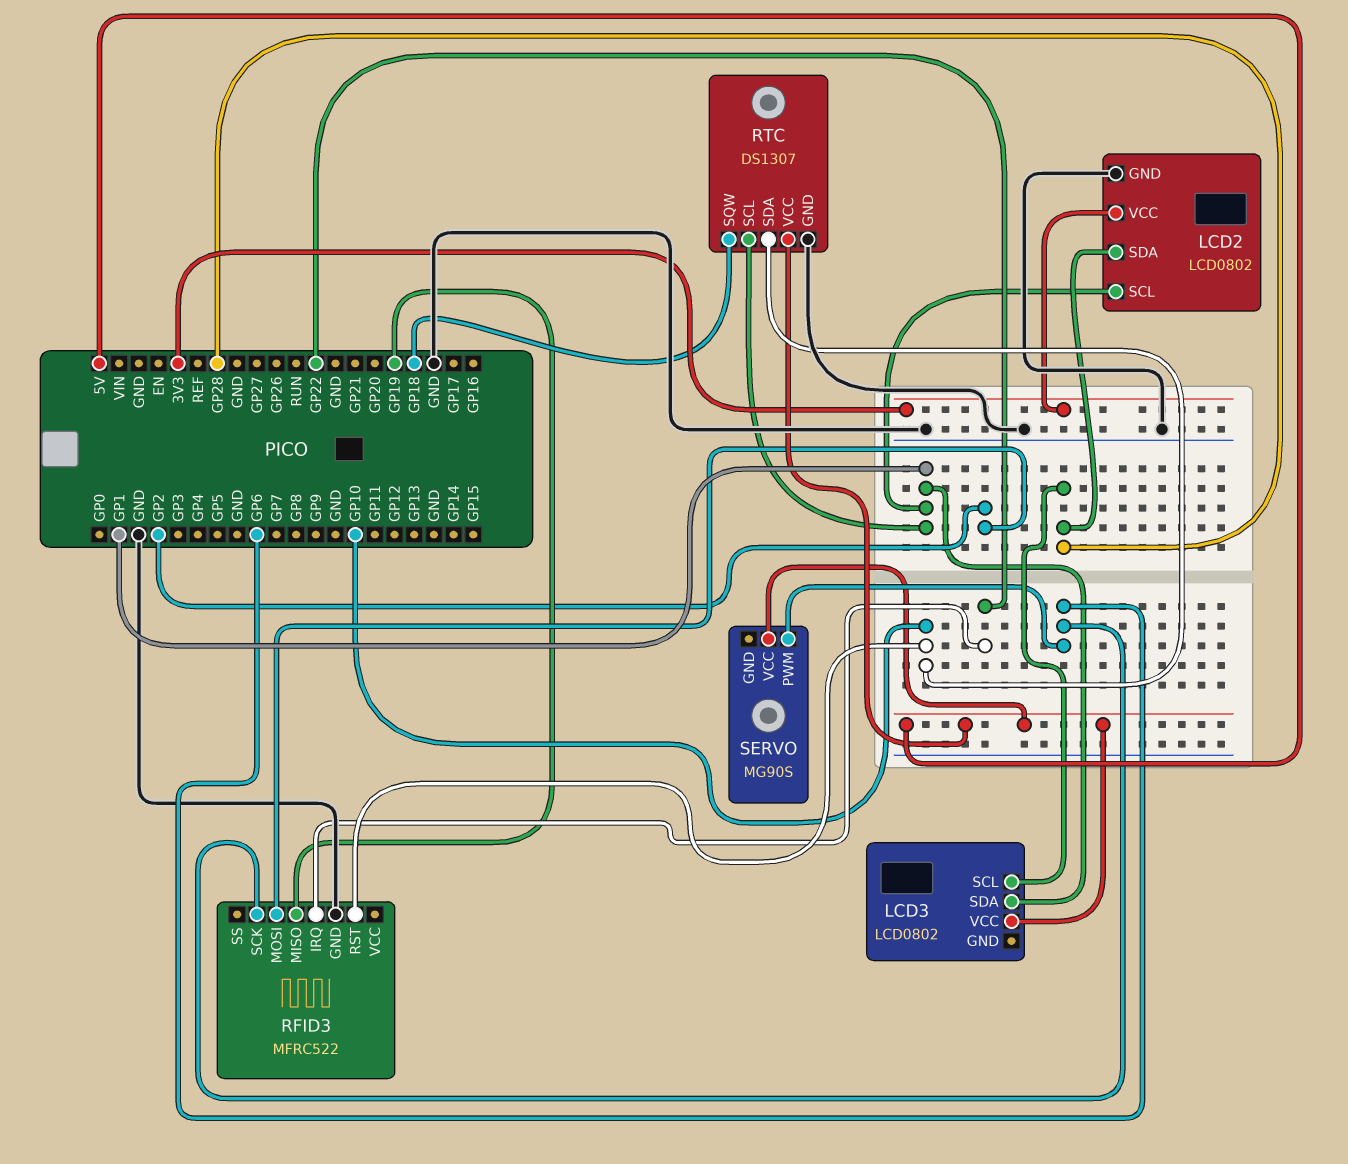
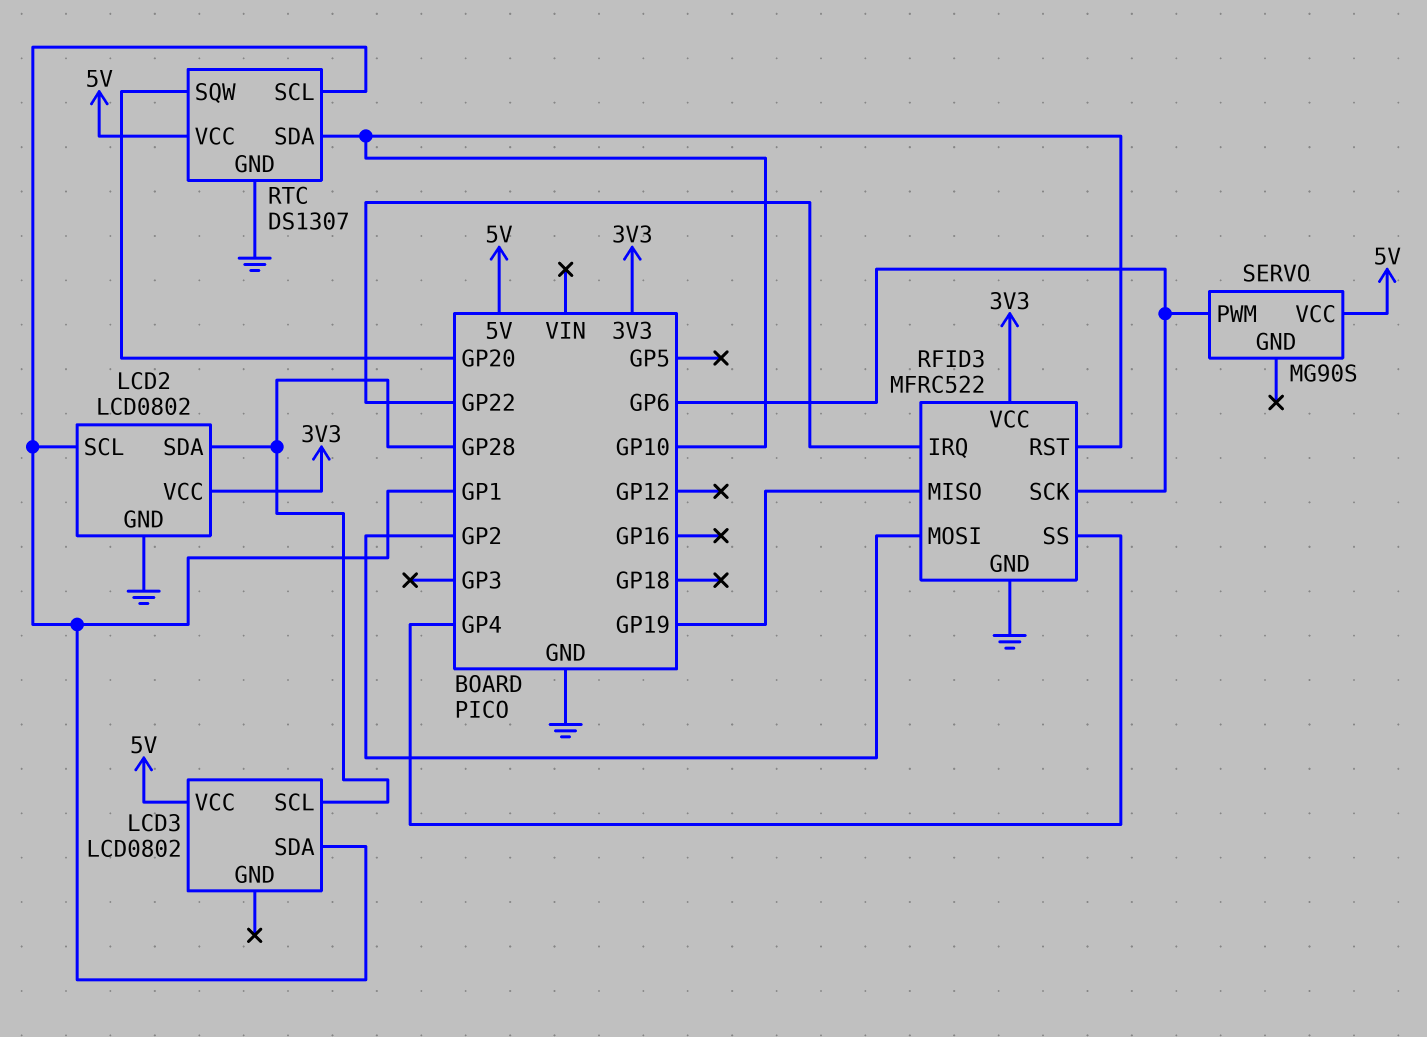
RFID3 pin SS: none -> GP4
RFID3 pin VCC: none -> 3V3
RTC pin SQW: GP18 -> GP20

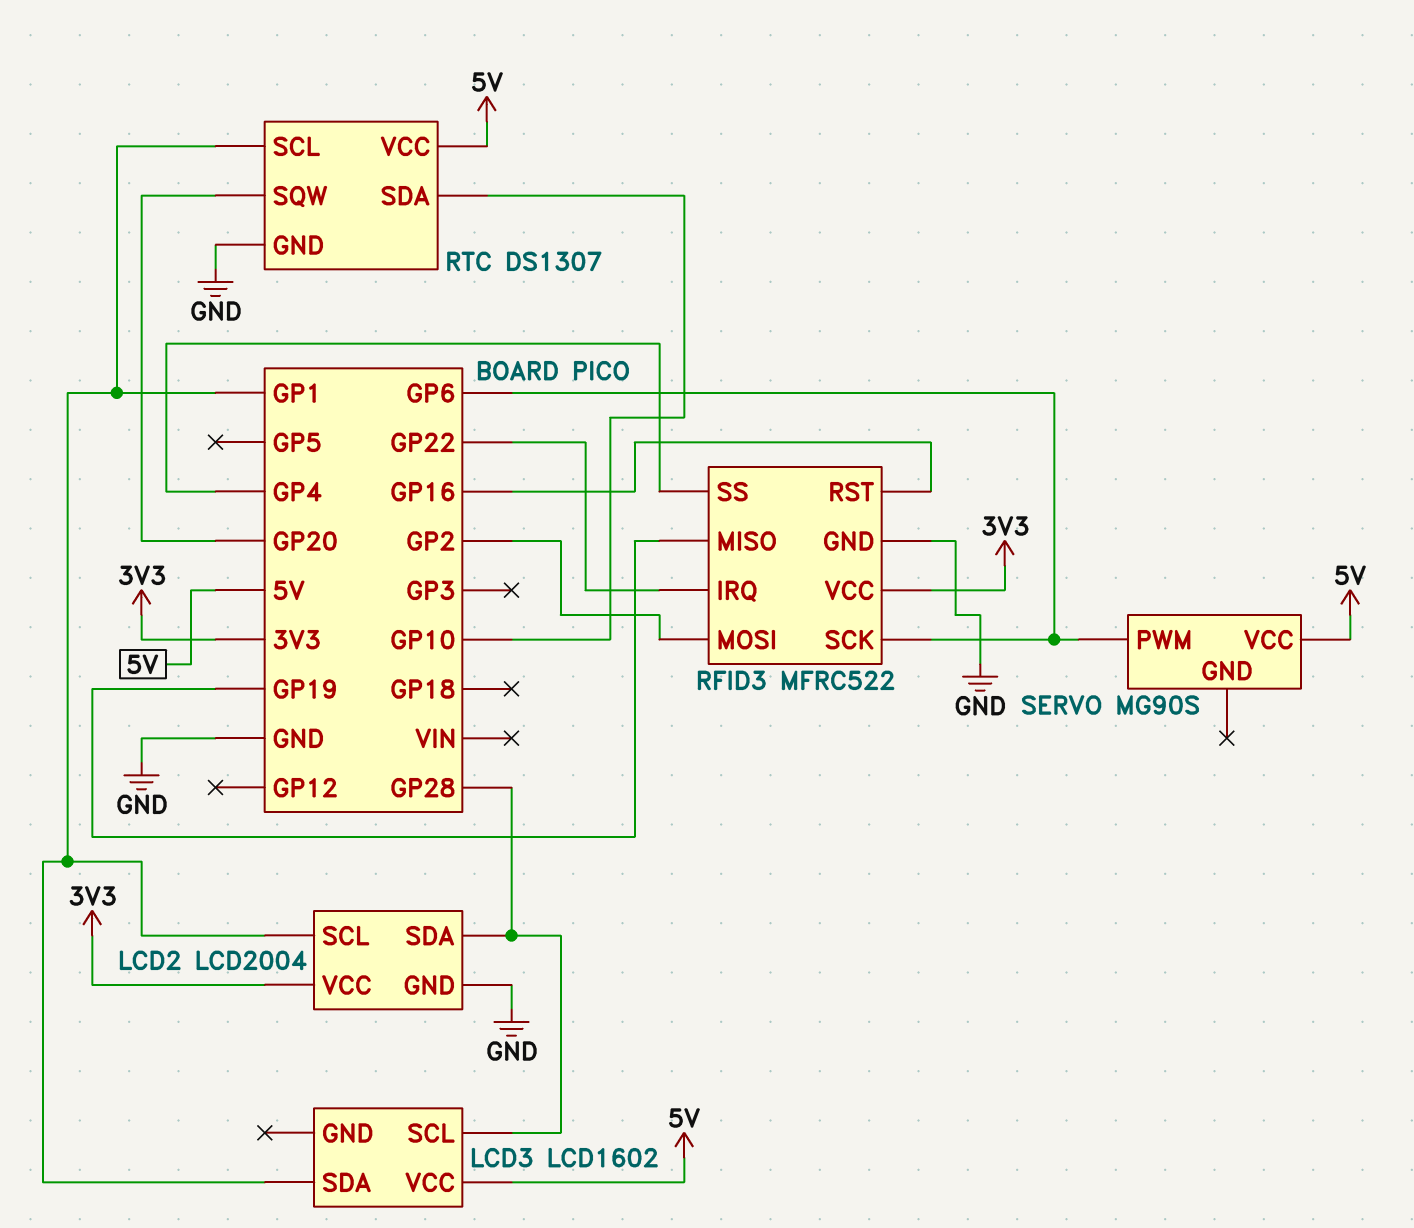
LCD2: LCD0802 -> LCD2004
LCD3: LCD0802 -> LCD1602
RFID3 pin RST: GP10 -> GP16

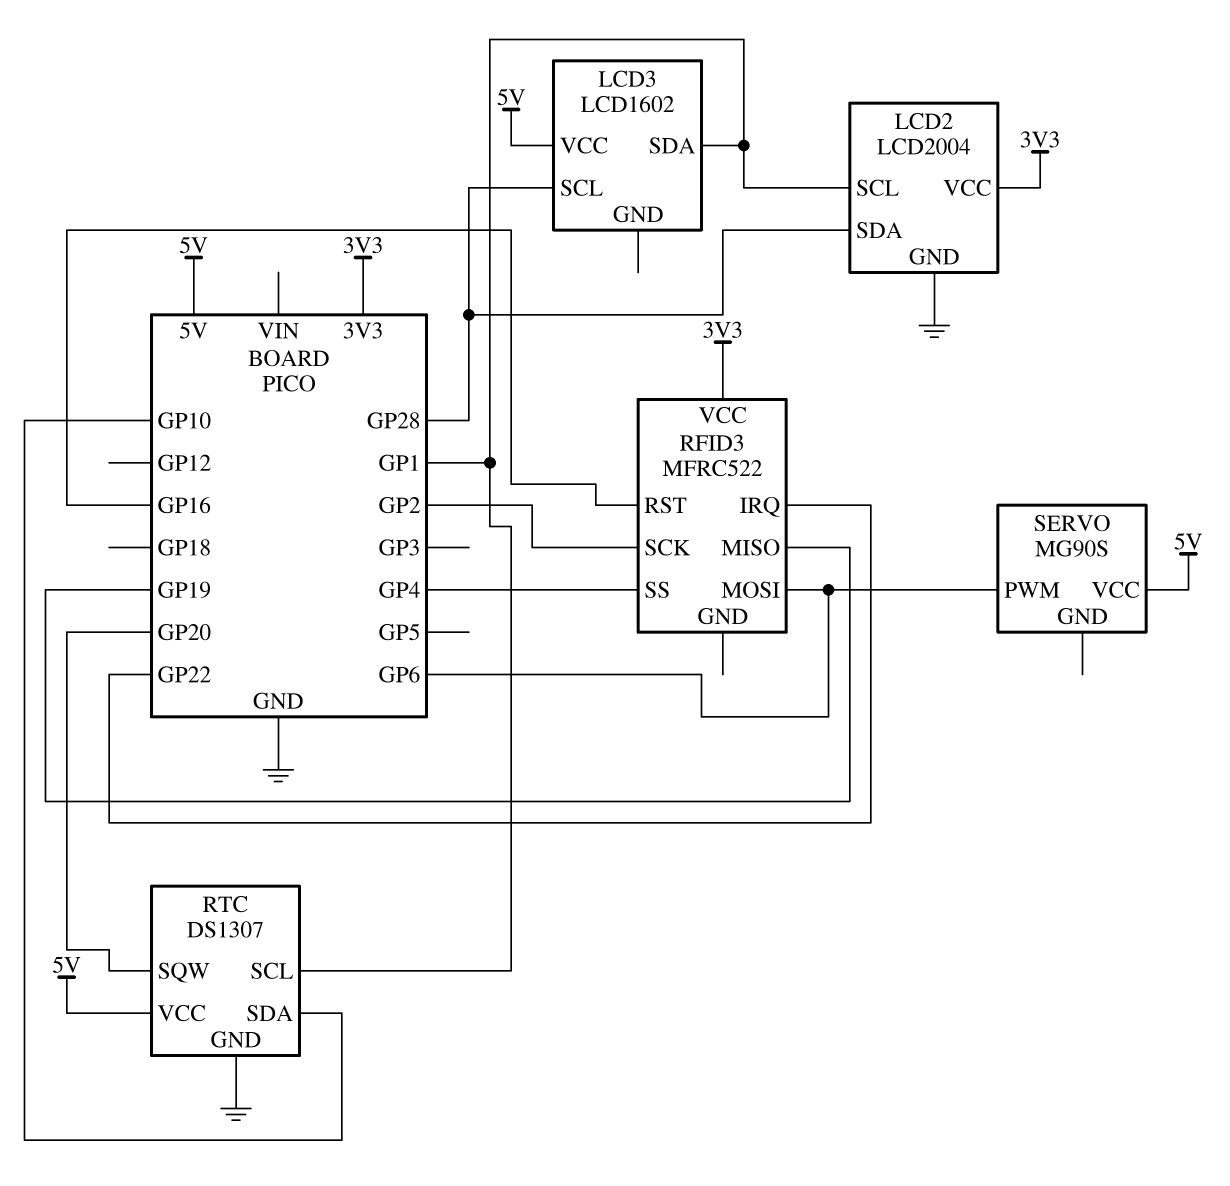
RFID3 pin GND: GND -> none
RFID3 pin MOSI: GP2 -> GP6
RFID3 pin SCK: GP6 -> GP2

